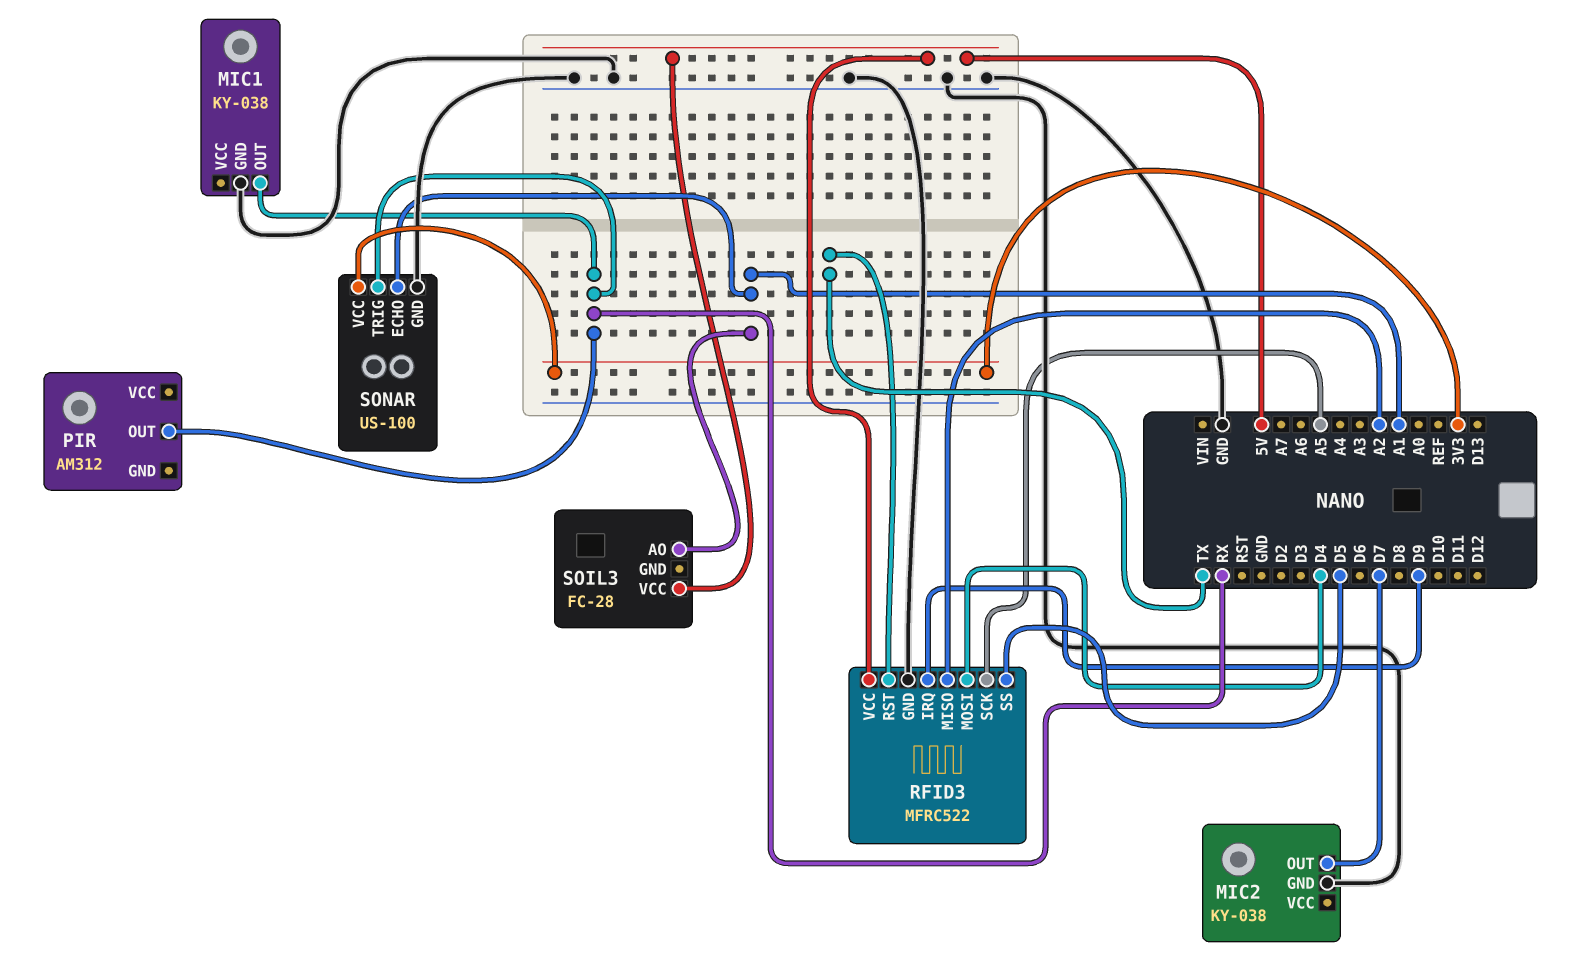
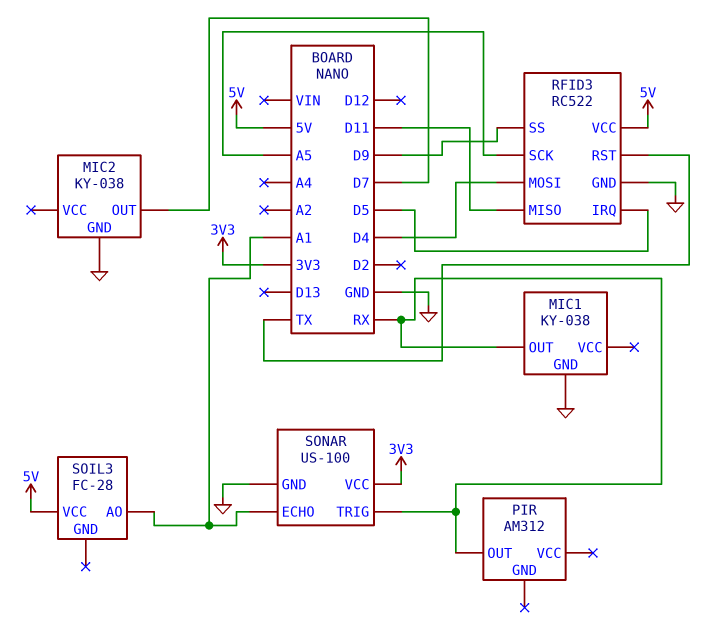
RFID3: MFRC522 -> RC522
RFID3 pin IRQ: D9 -> D5
RFID3 pin MISO: A2 -> D11
RFID3 pin SS: D5 -> D9

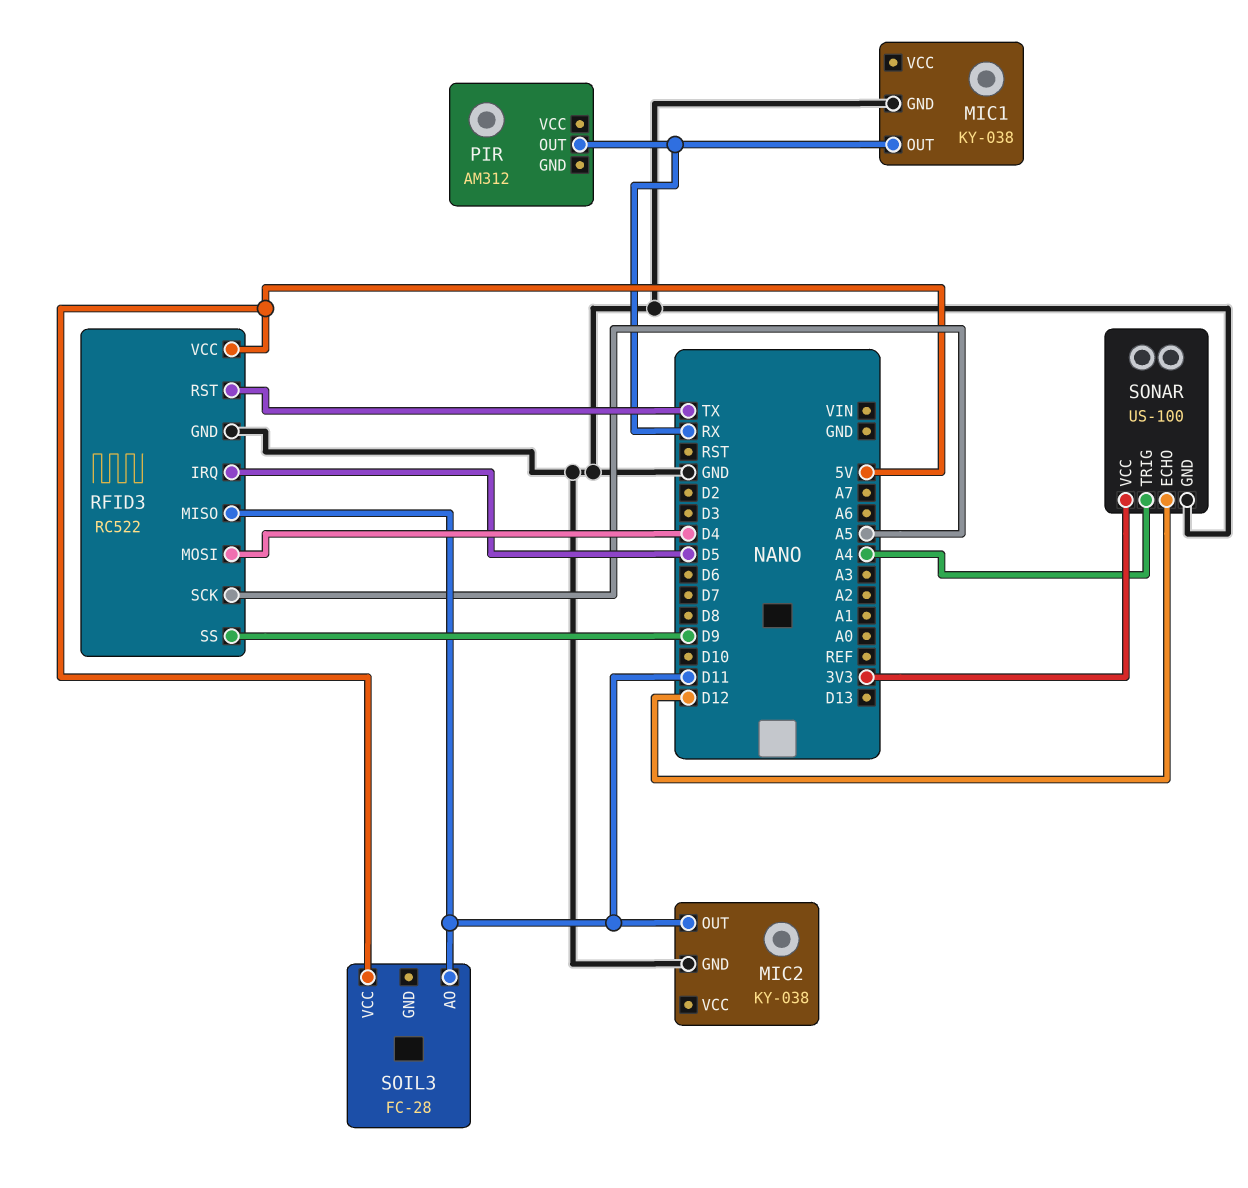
MIC2 pin OUT: D7 -> D11
SOIL3 pin AO: A1 -> D11
SONAR pin ECHO: A1 -> D12
SONAR pin TRIG: RX -> A4

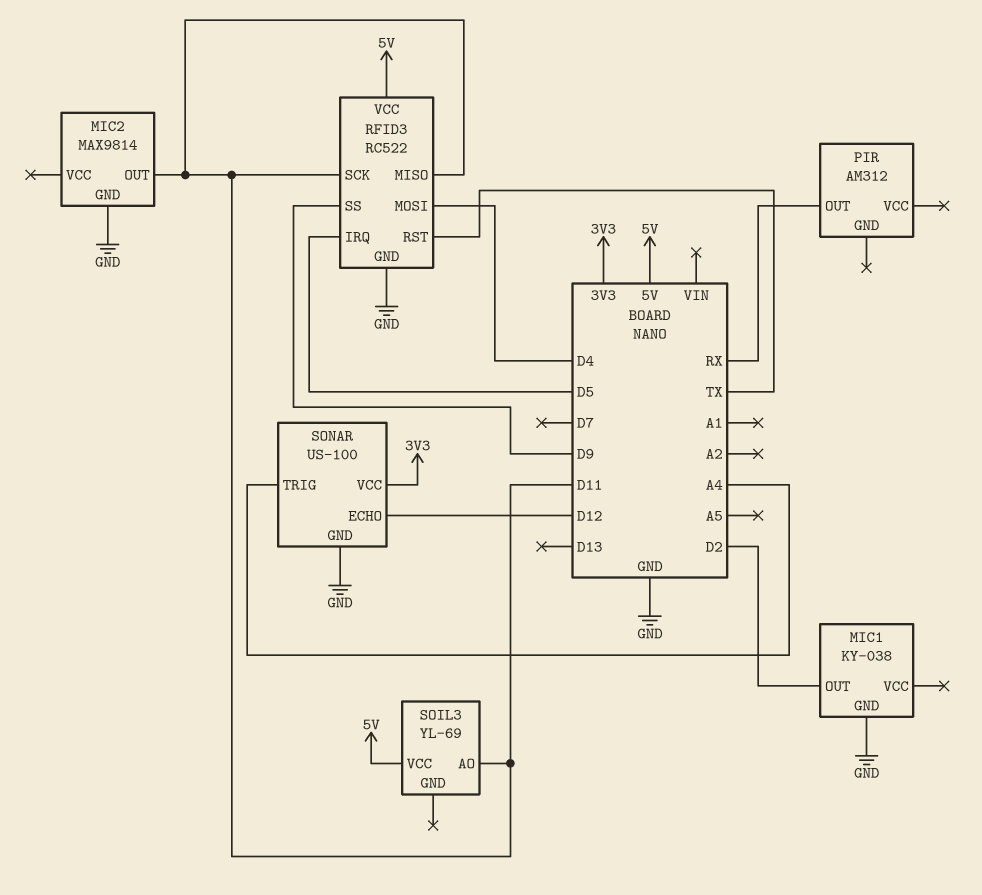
MIC1 pin OUT: RX -> D2
MIC2: KY-038 -> MAX9814
RFID3 pin SCK: A5 -> D11
SOIL3: FC-28 -> YL-69

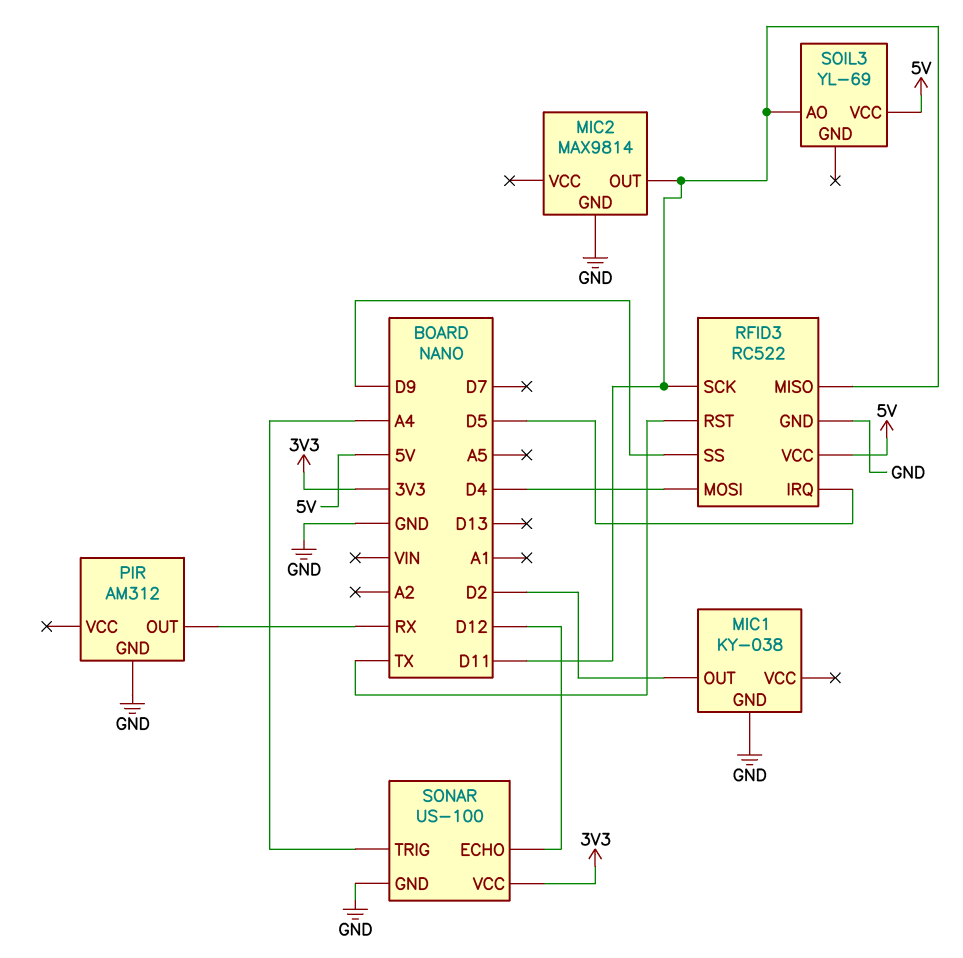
PIR pin GND: none -> GND

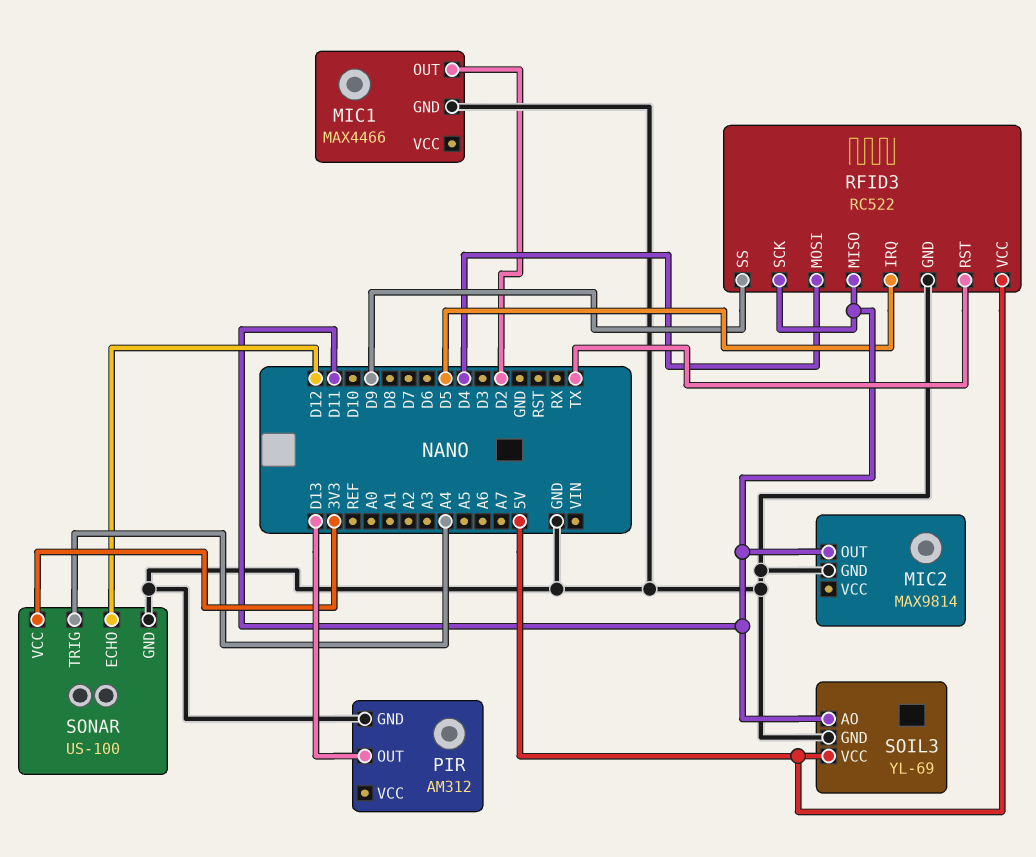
MIC1: KY-038 -> MAX4466
PIR pin OUT: RX -> D13
SOIL3 pin GND: none -> GND

